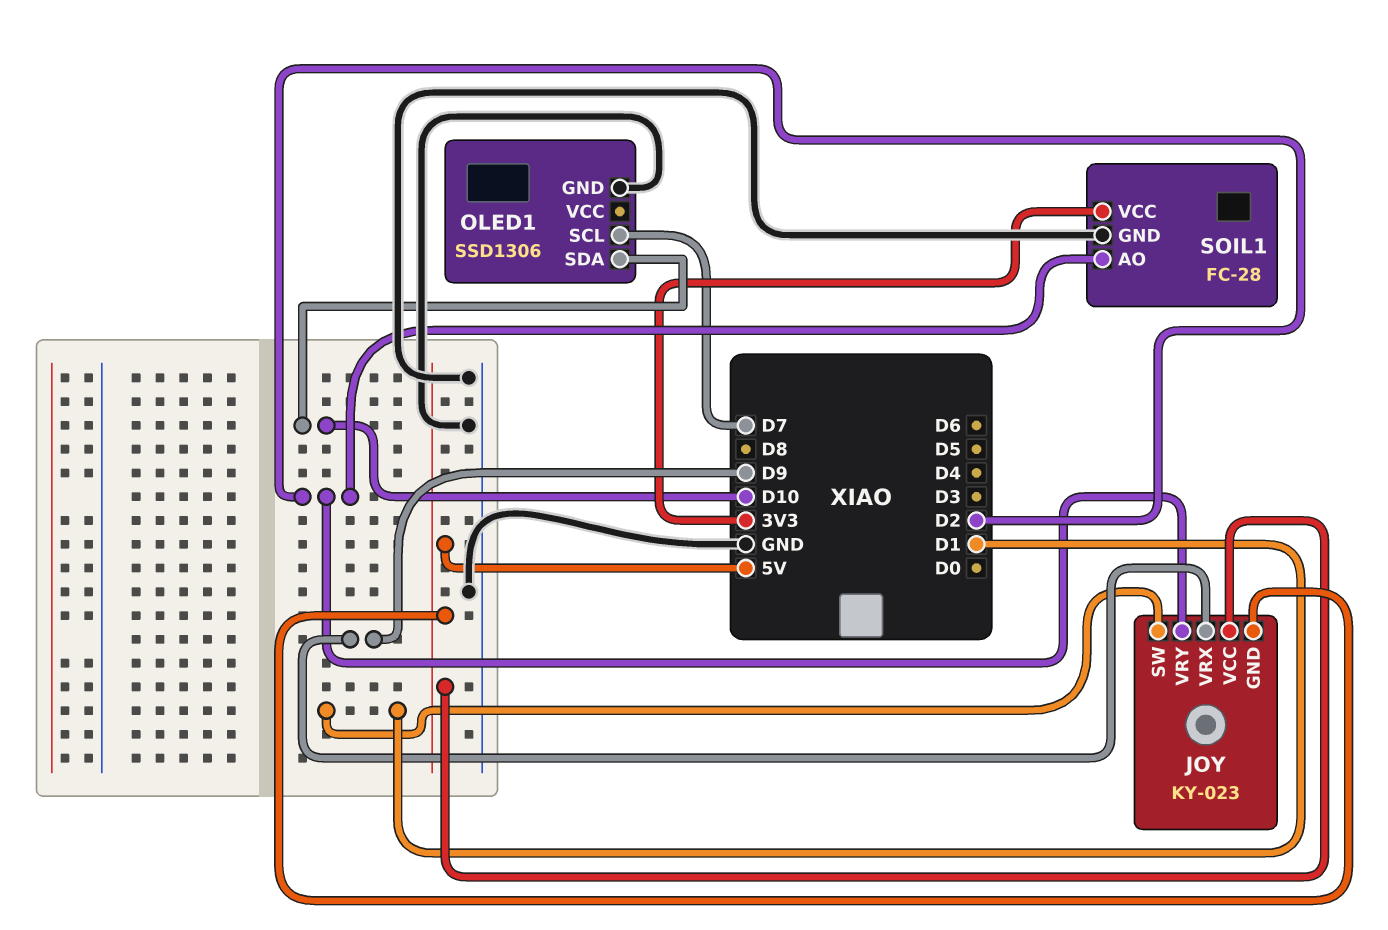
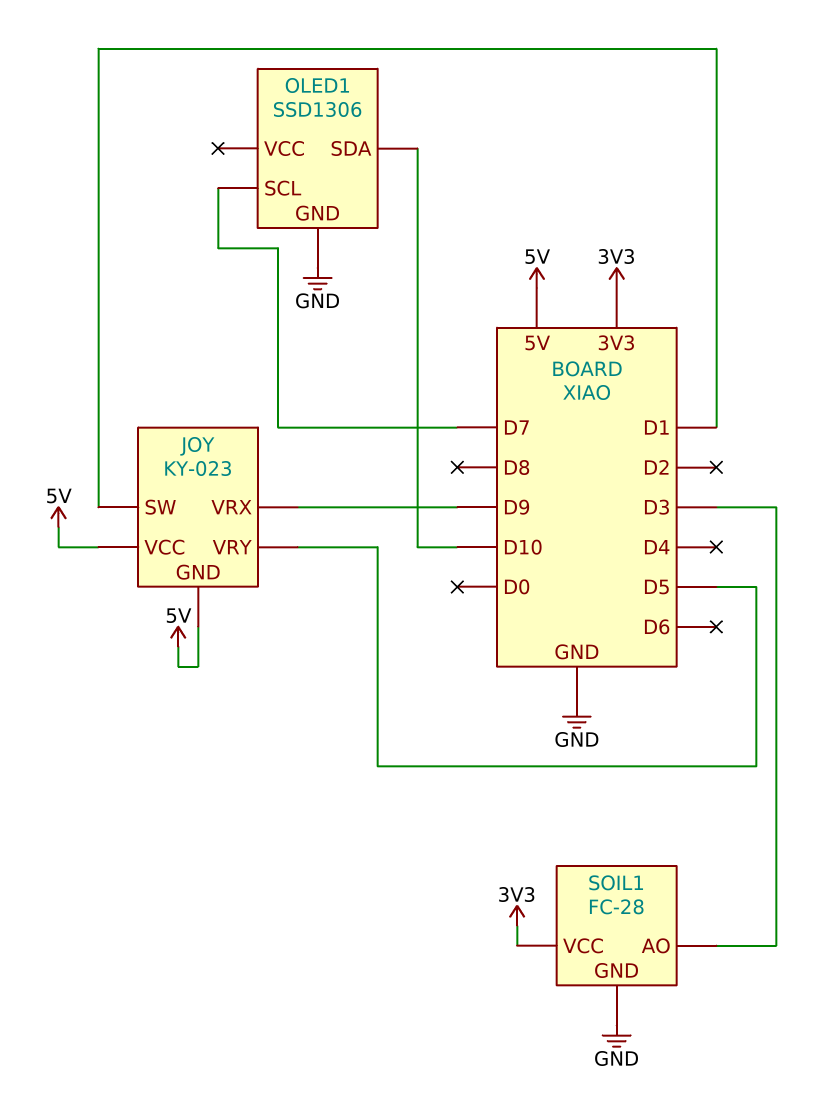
JOY pin VRY: D2 -> D5
SOIL1 pin AO: D2 -> D3

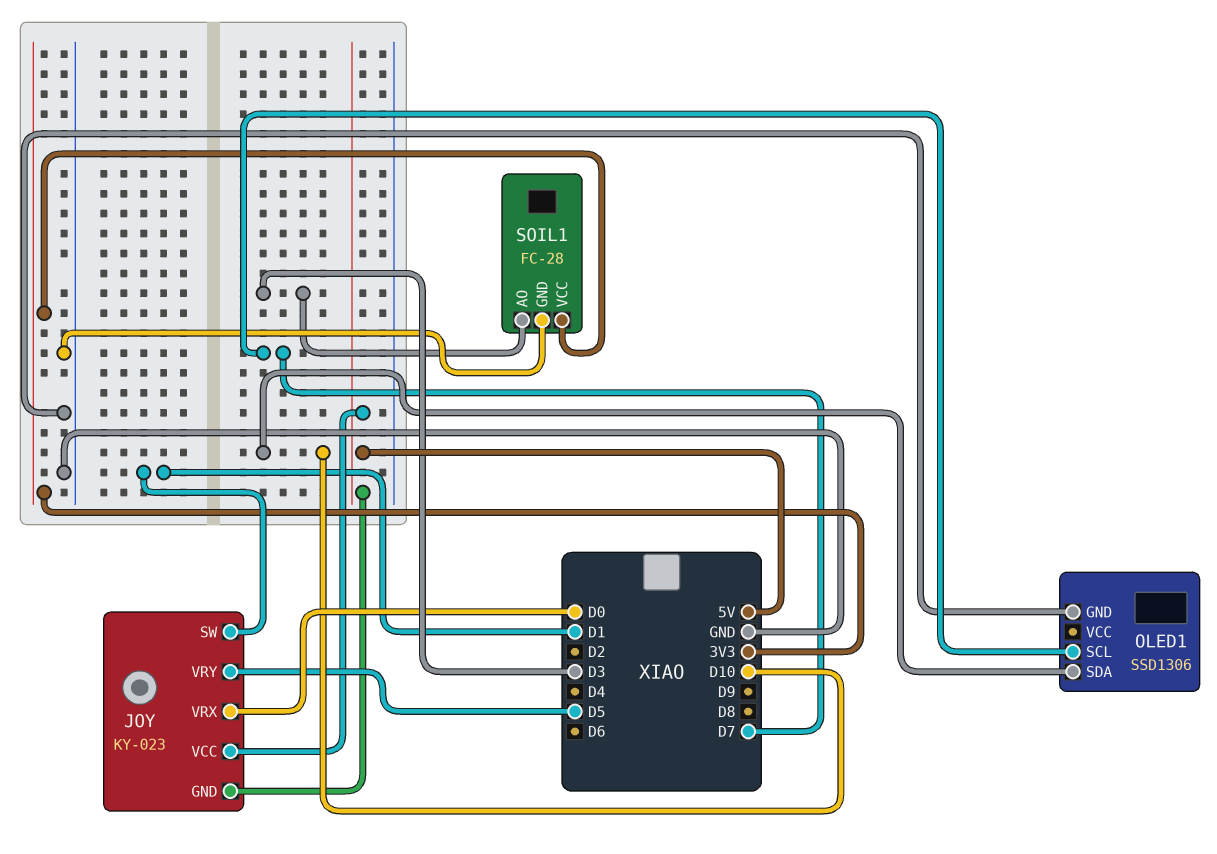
JOY pin VRX: D9 -> D0

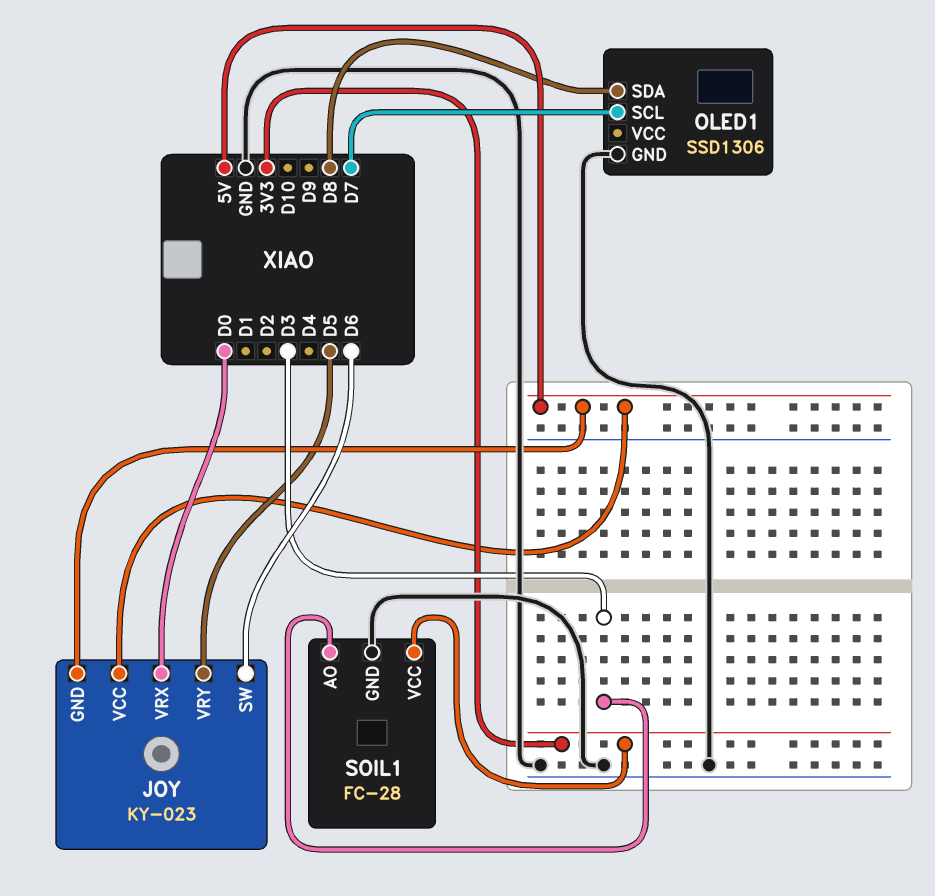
JOY pin SW: D1 -> D6
OLED1 pin SDA: D10 -> D8

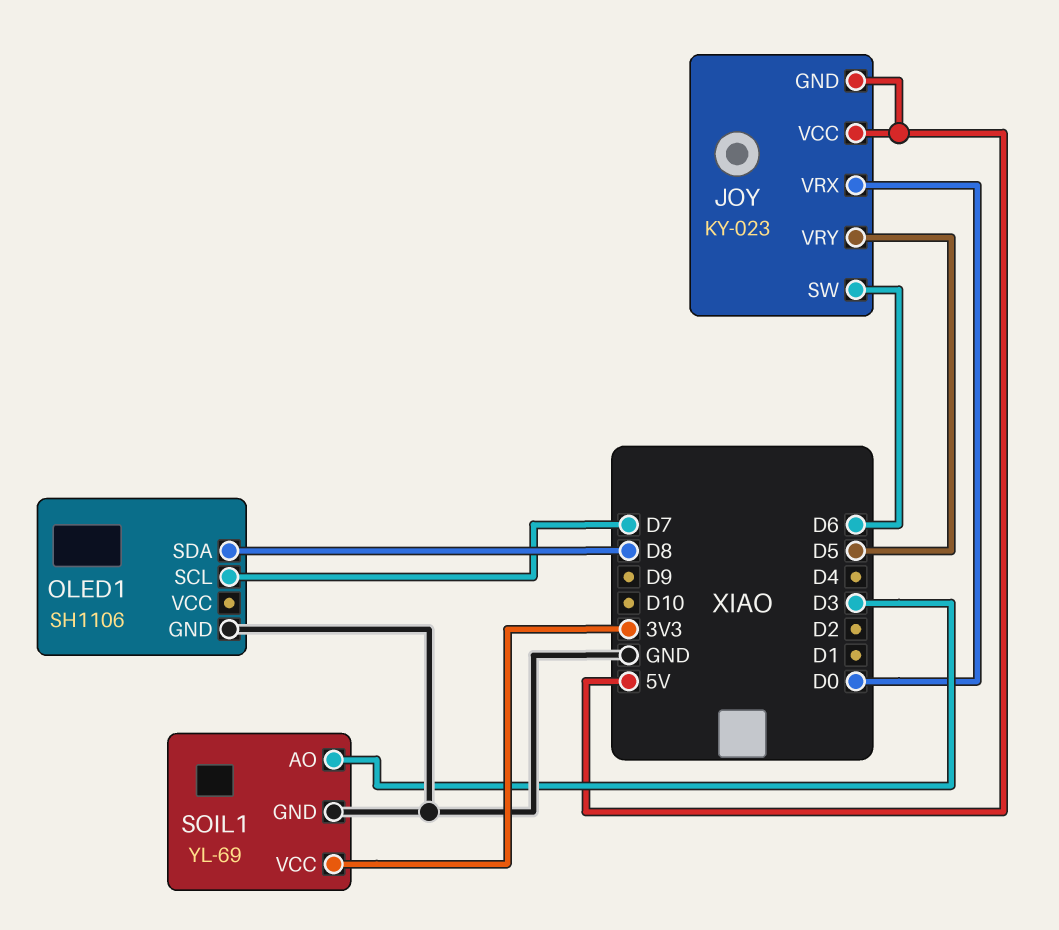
OLED1: SSD1306 -> SH1106
SOIL1: FC-28 -> YL-69

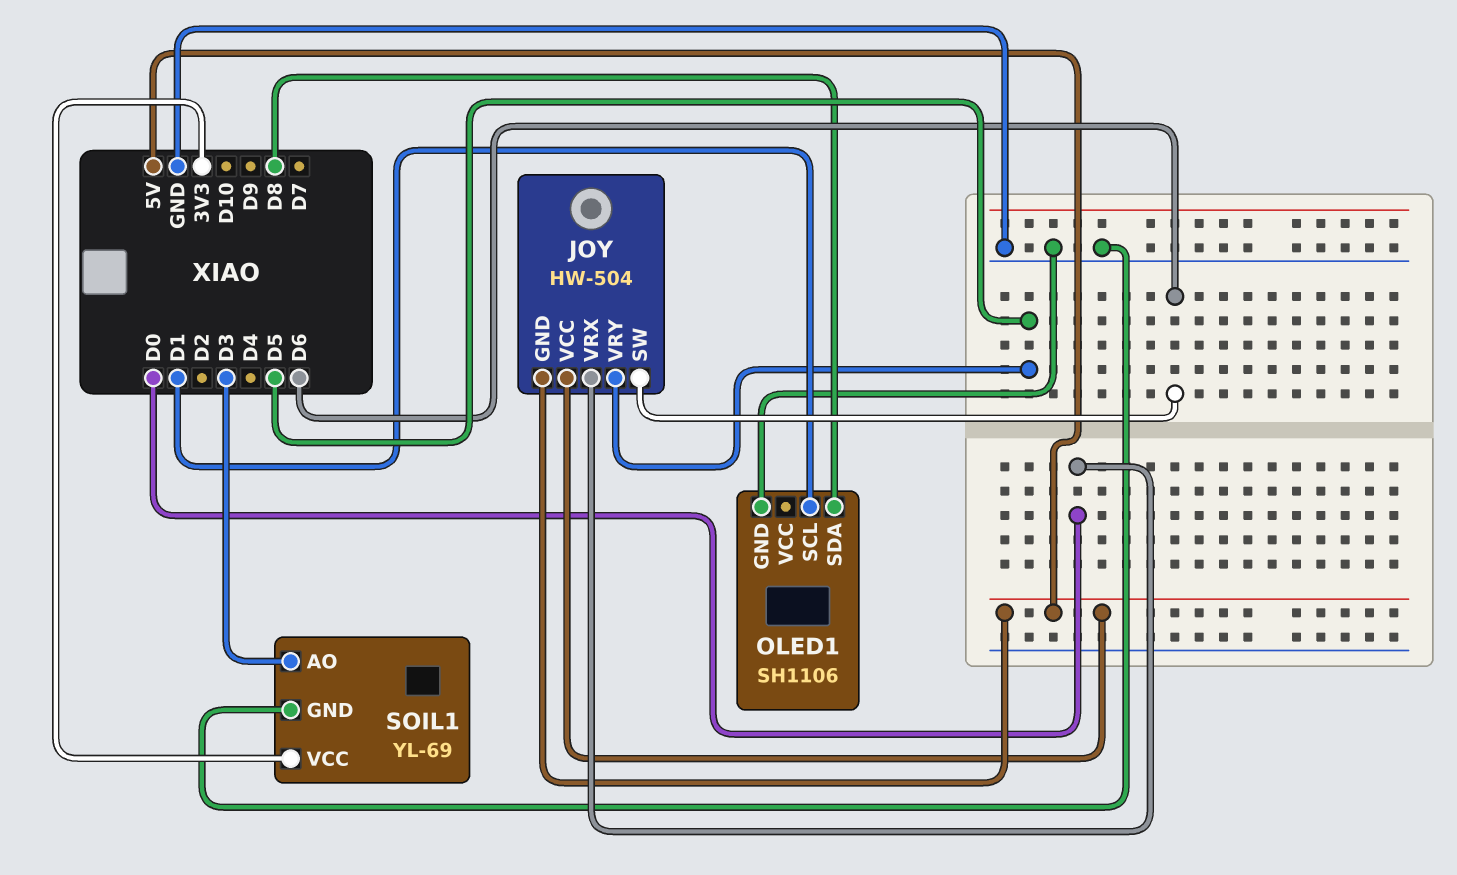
JOY: KY-023 -> HW-504
OLED1 pin SCL: D7 -> D1

